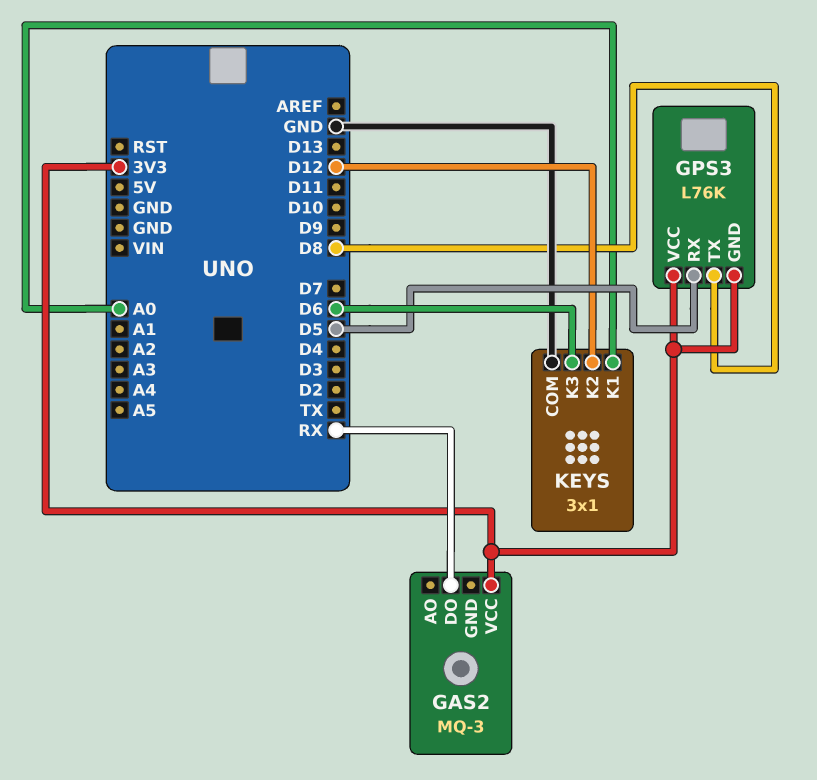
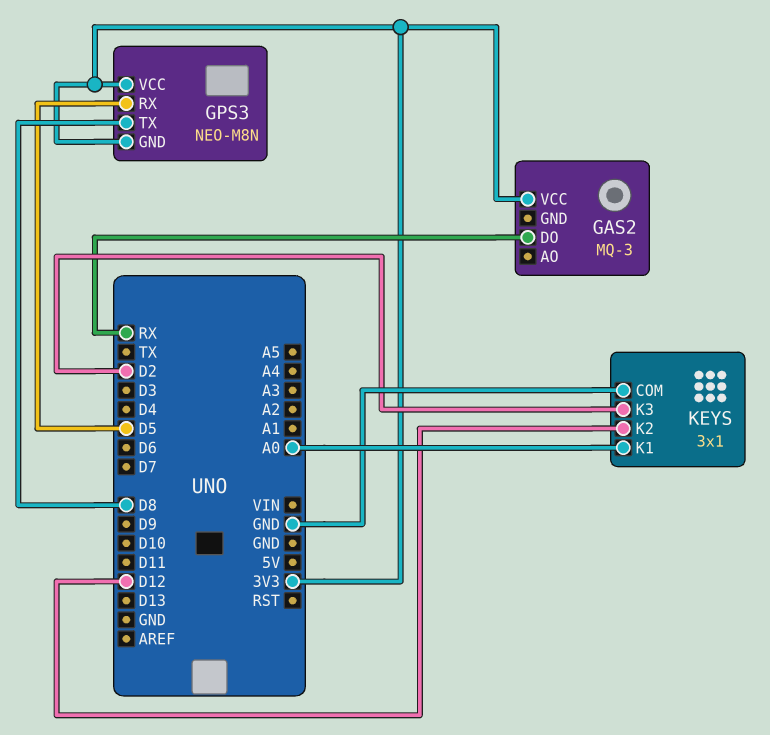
GPS3: L76K -> NEO-M8N
KEYS pin K3: D6 -> D2

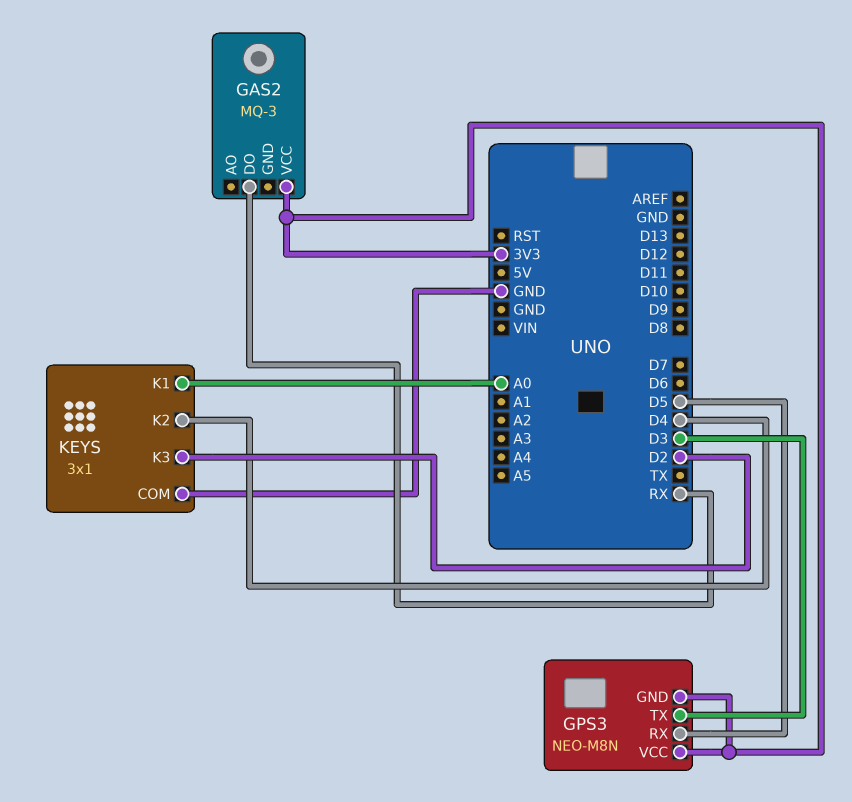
GPS3 pin TX: D8 -> D3
KEYS pin K2: D12 -> D4

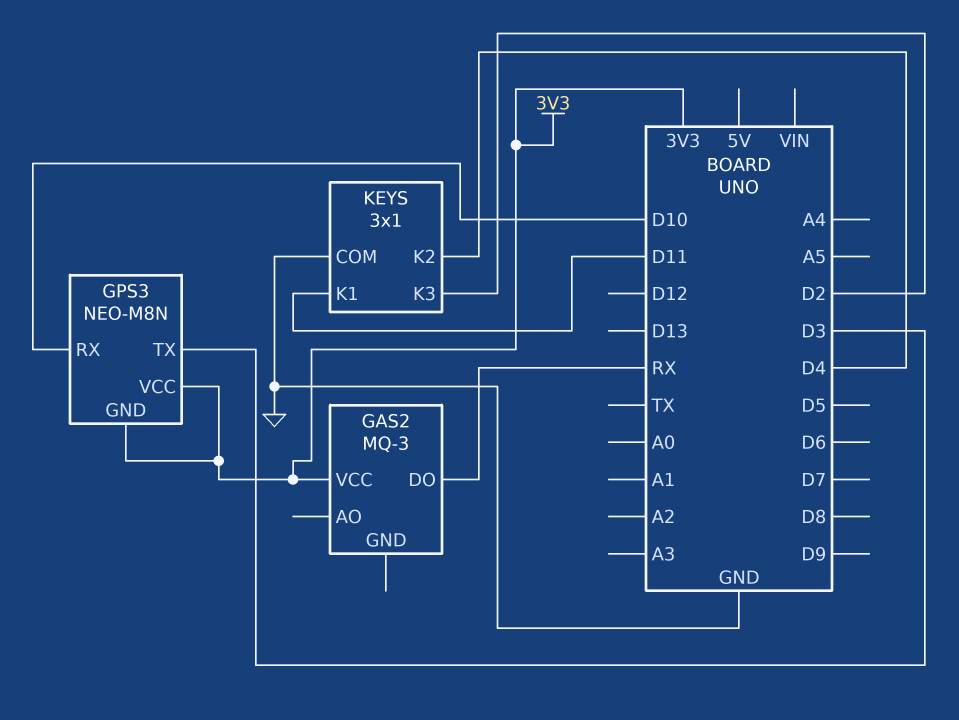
GPS3 pin RX: D5 -> D10
KEYS pin K1: A0 -> D11

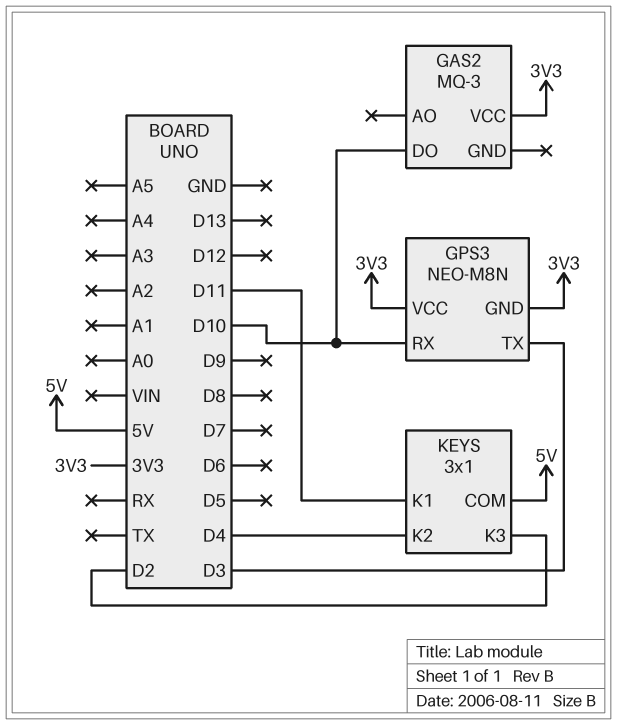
GAS2 pin DO: RX -> D10
KEYS pin COM: GND -> 5V

